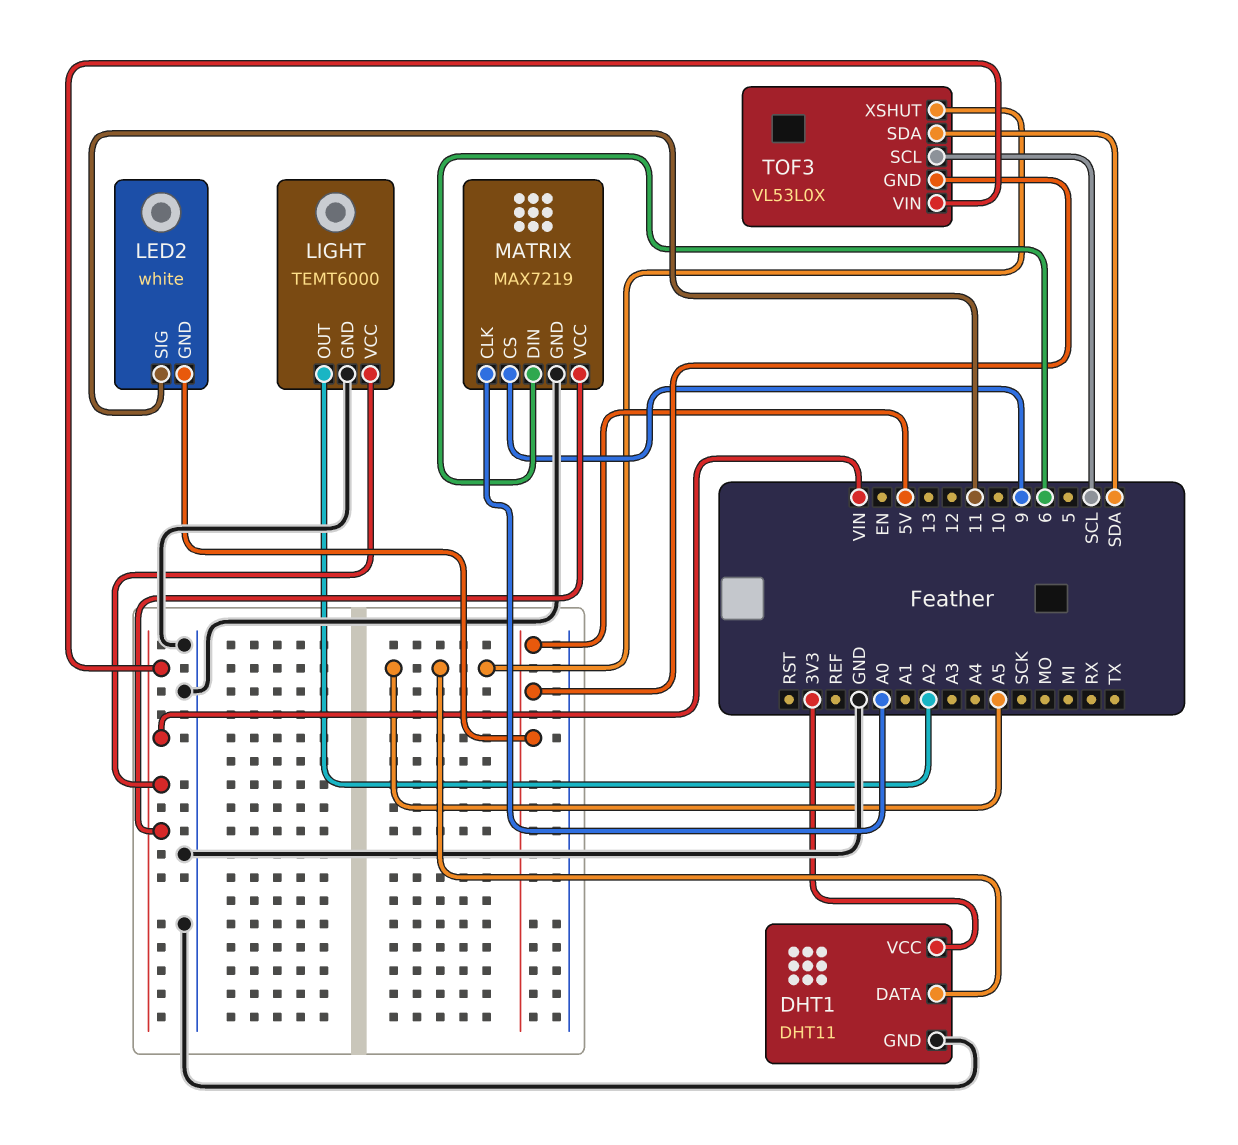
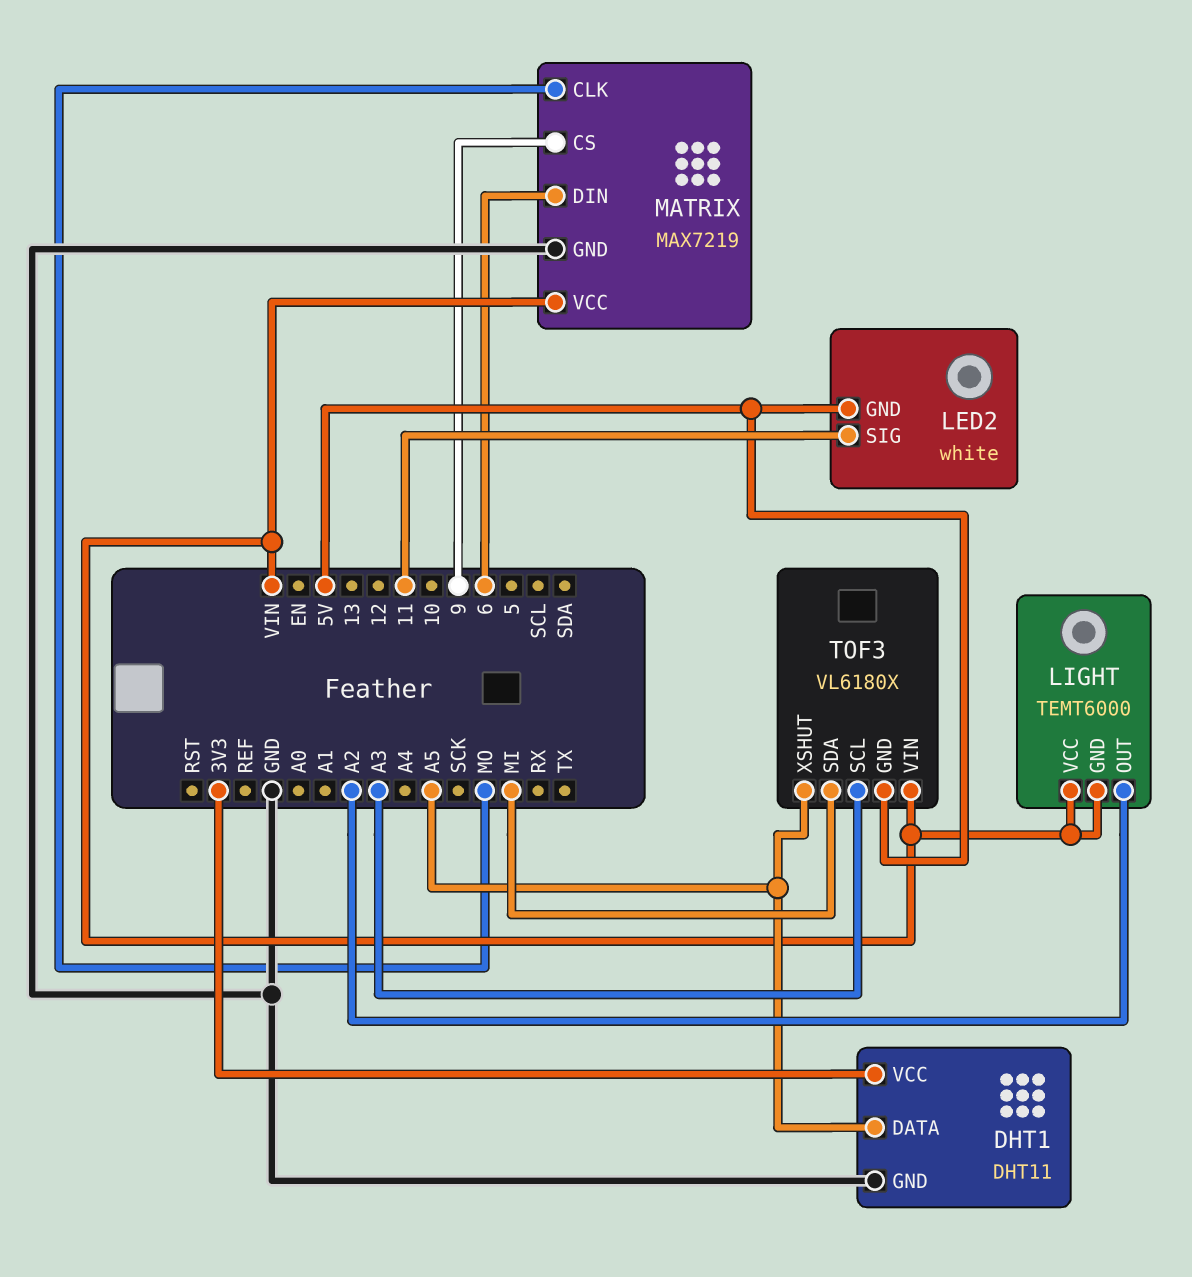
LIGHT pin GND: GND -> VIN
MATRIX pin CLK: A0 -> MO
TOF3: VL53L0X -> VL6180X
TOF3 pin SCL: SCL -> A3
TOF3 pin SDA: SDA -> MI

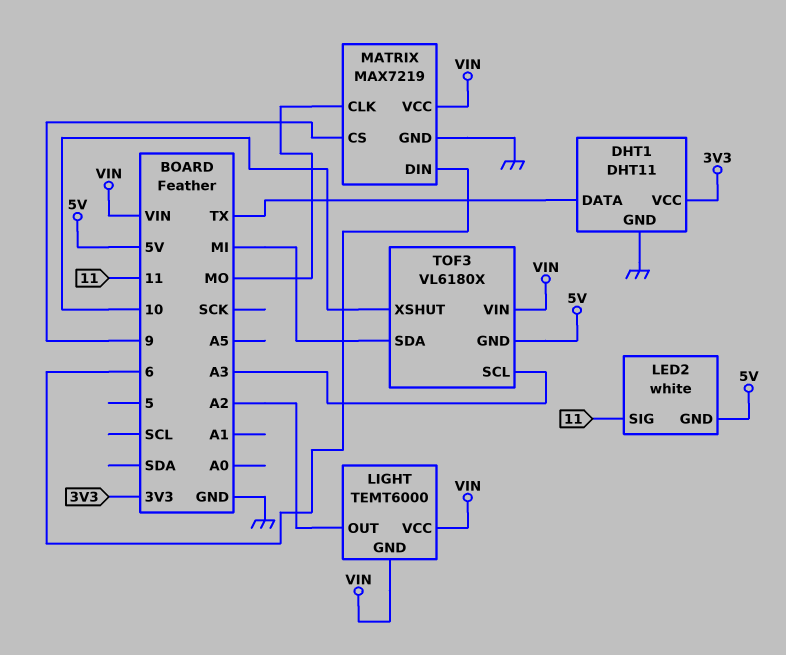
DHT1 pin DATA: A5 -> TX
TOF3 pin XSHUT: A5 -> 10

